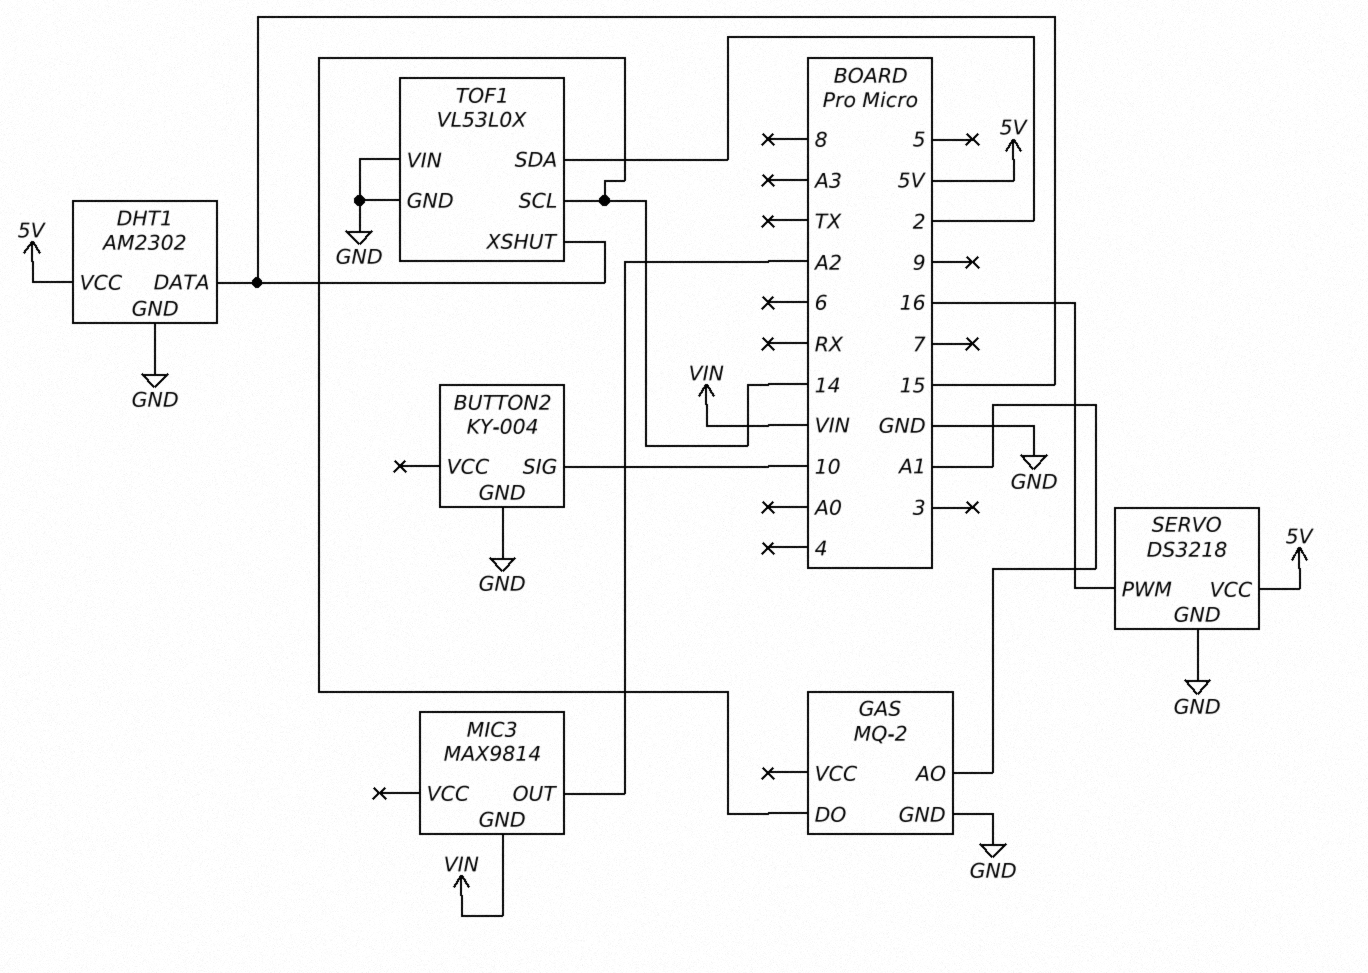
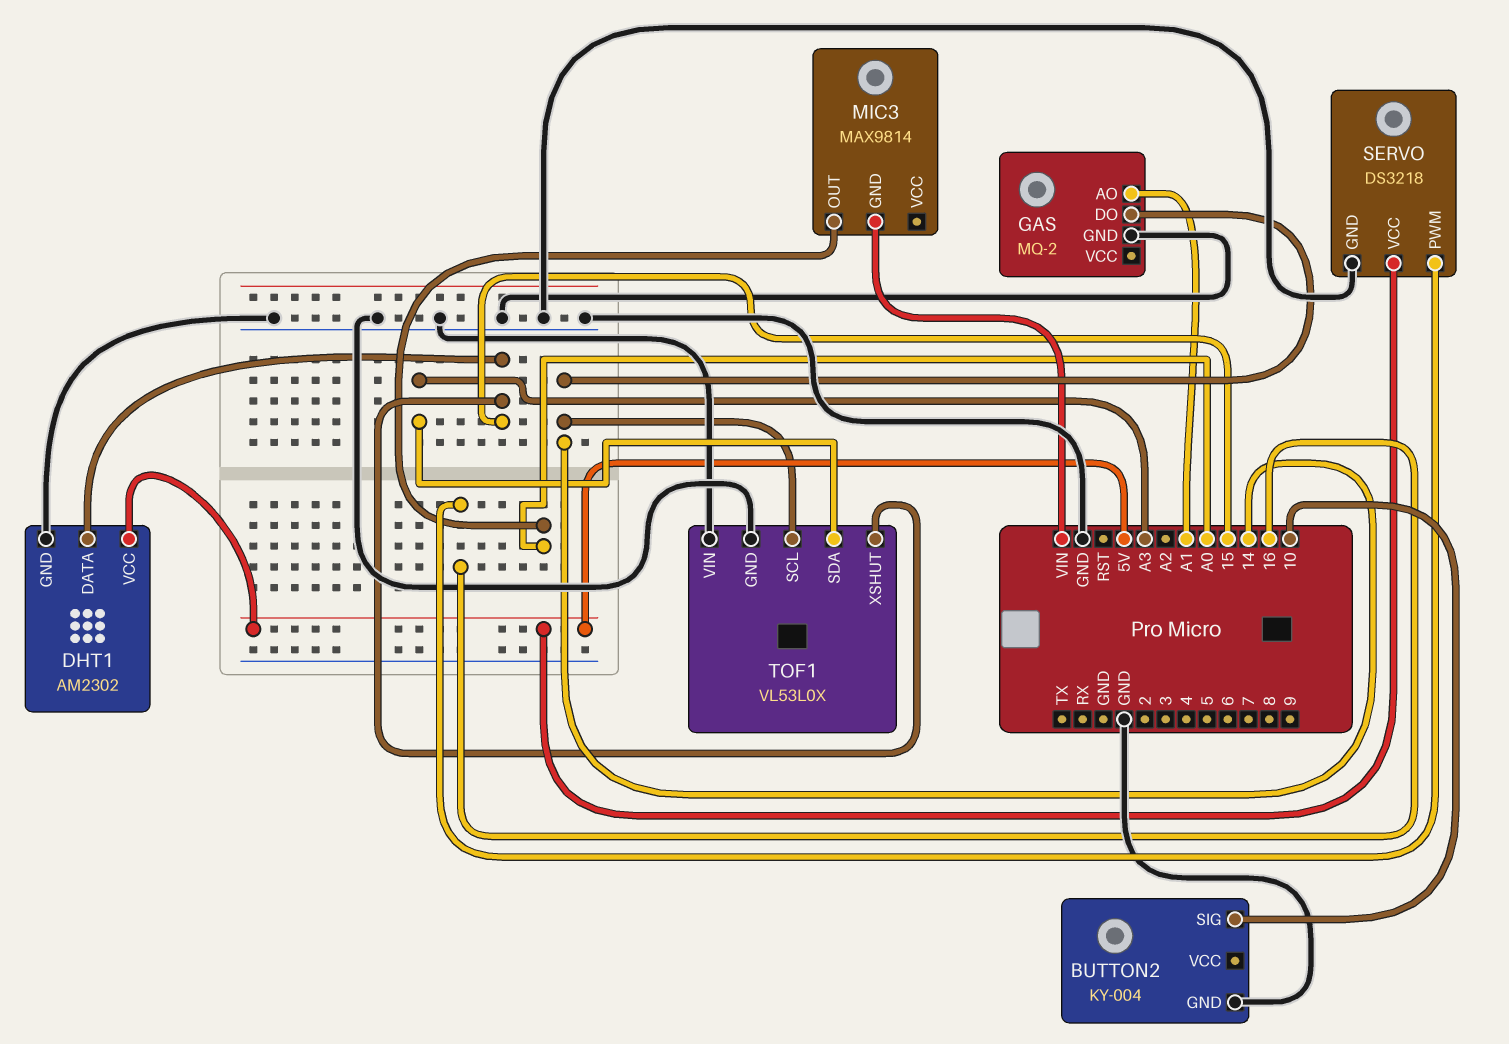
MIC3 pin OUT: A2 -> A0
TOF1 pin SDA: 2 -> A3

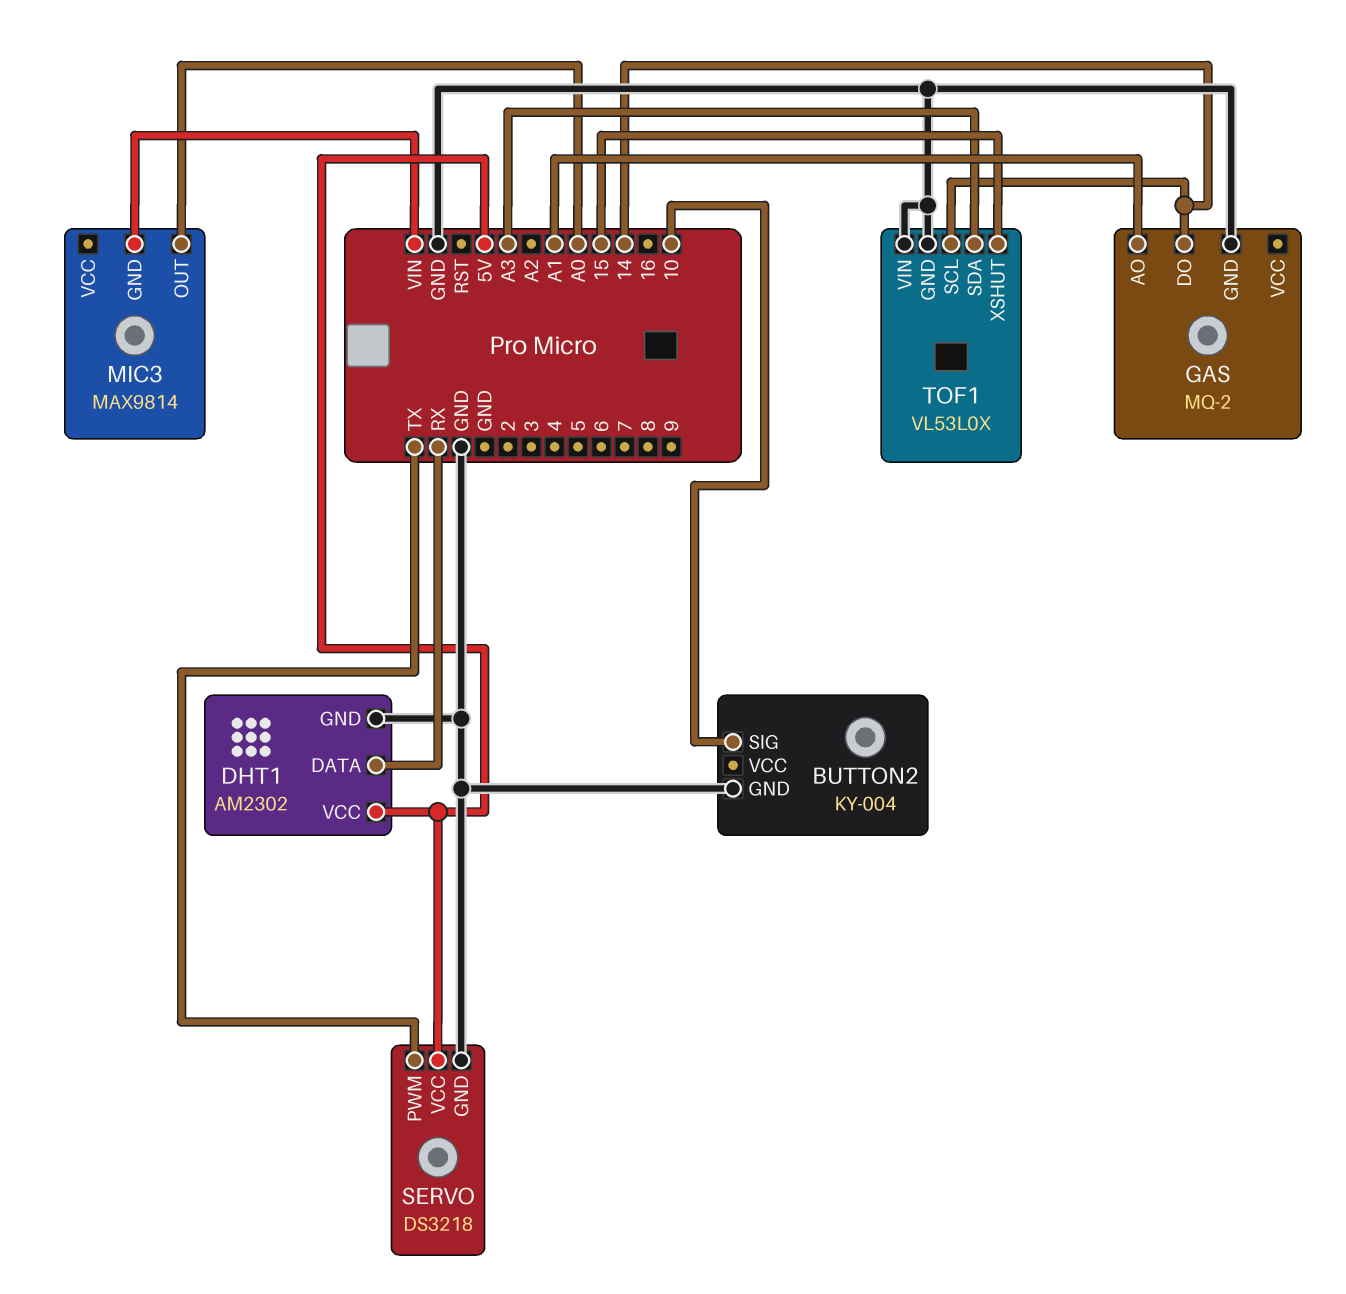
DHT1 pin DATA: 15 -> RX
SERVO pin PWM: 16 -> TX

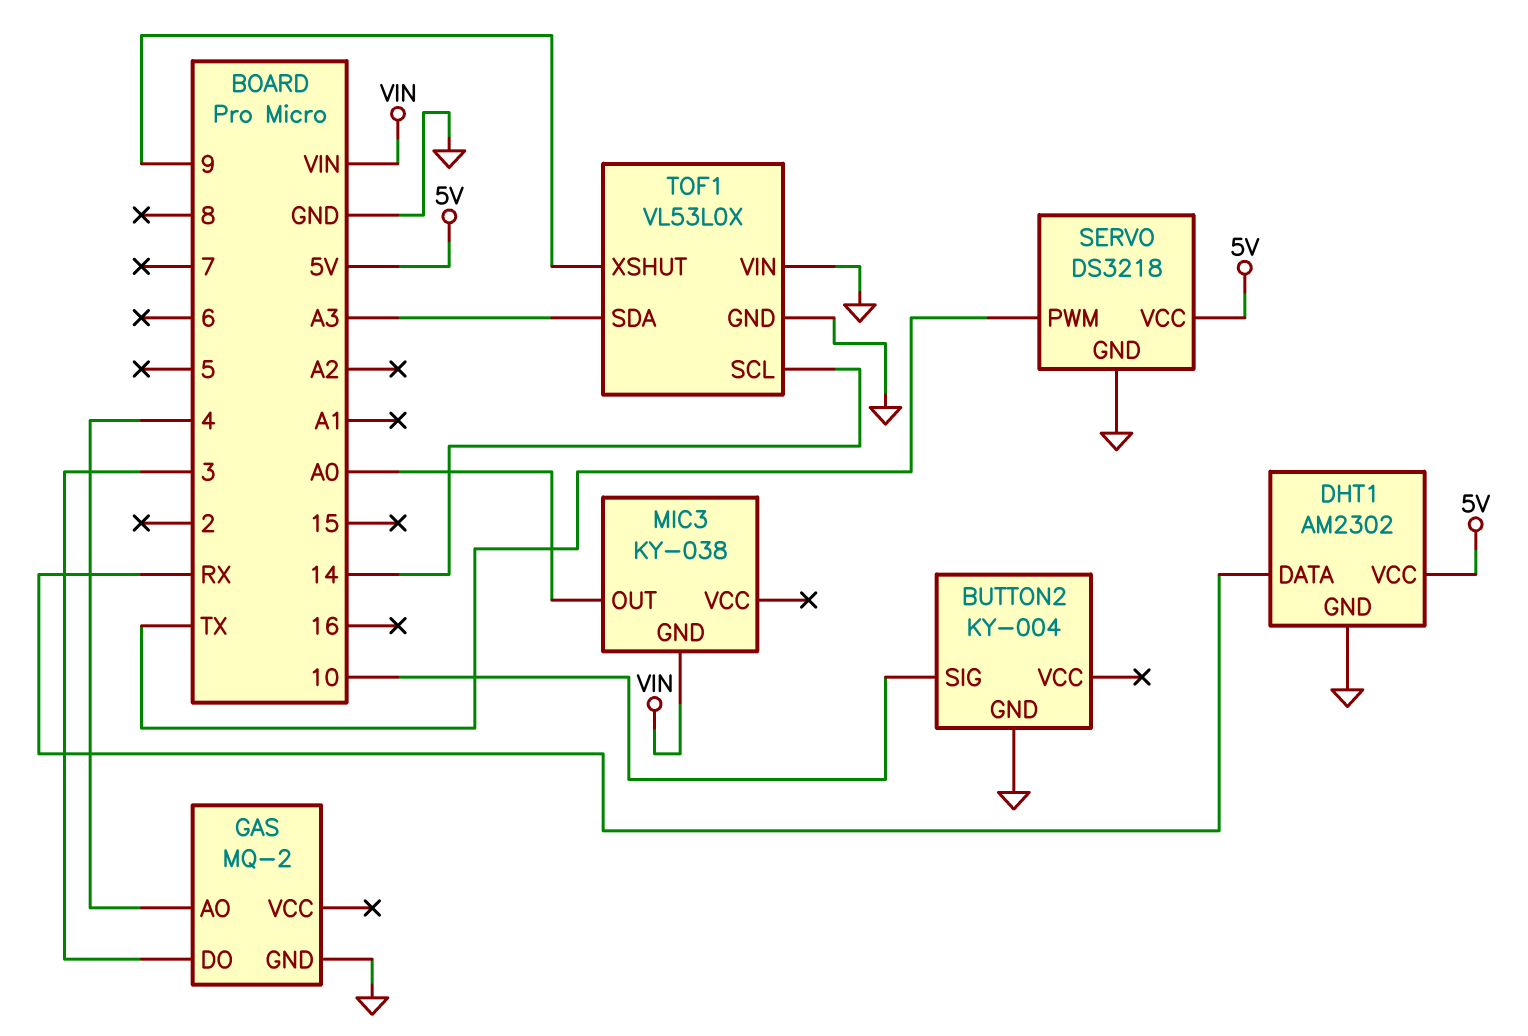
GAS pin AO: A1 -> 4
GAS pin DO: 14 -> 3
MIC3: MAX9814 -> KY-038
TOF1 pin XSHUT: 15 -> 9

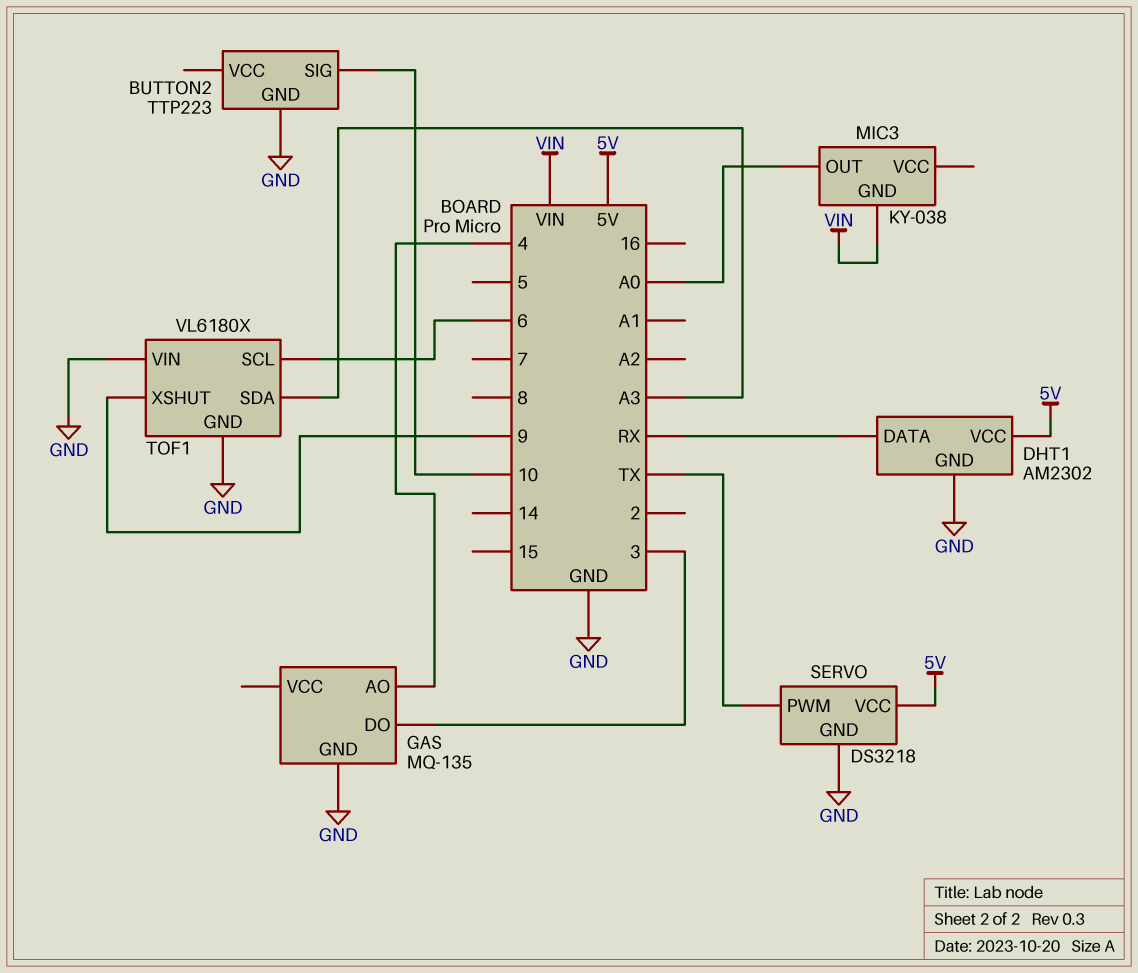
BUTTON2: KY-004 -> TTP223
GAS: MQ-2 -> MQ-135
TOF1: VL53L0X -> VL6180X
TOF1 pin SCL: 14 -> 6

